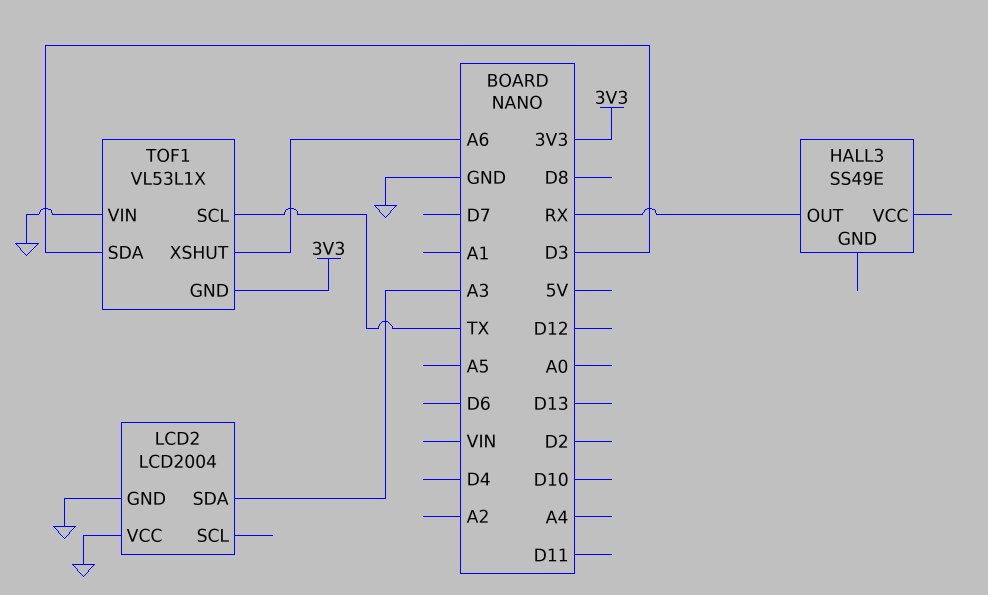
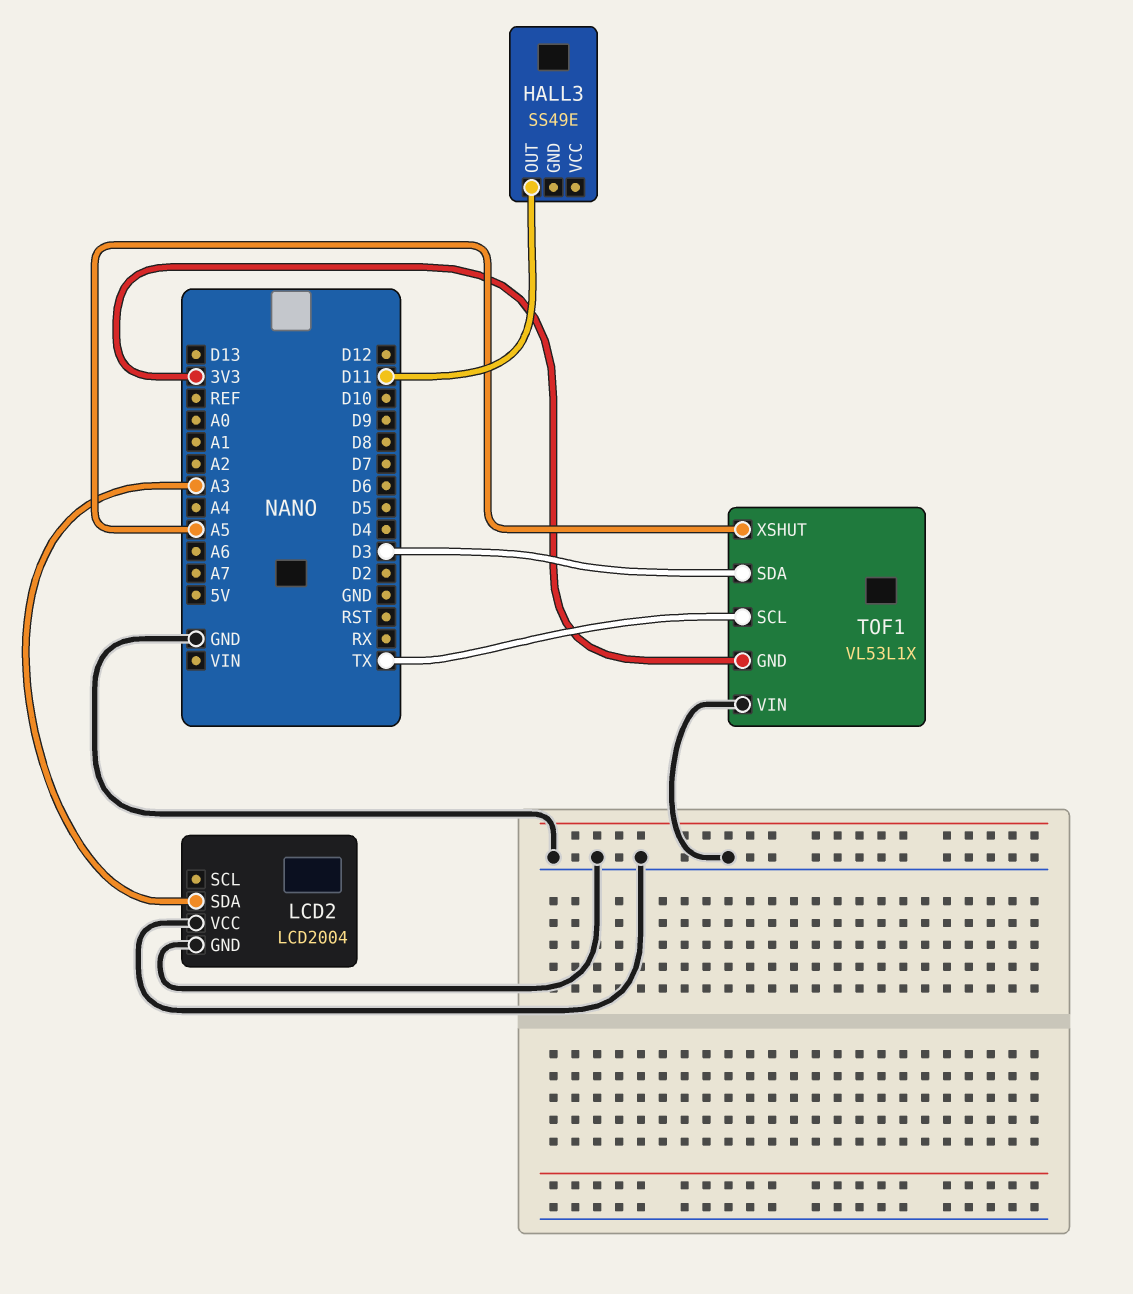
HALL3 pin OUT: RX -> D11
TOF1 pin XSHUT: A6 -> A5

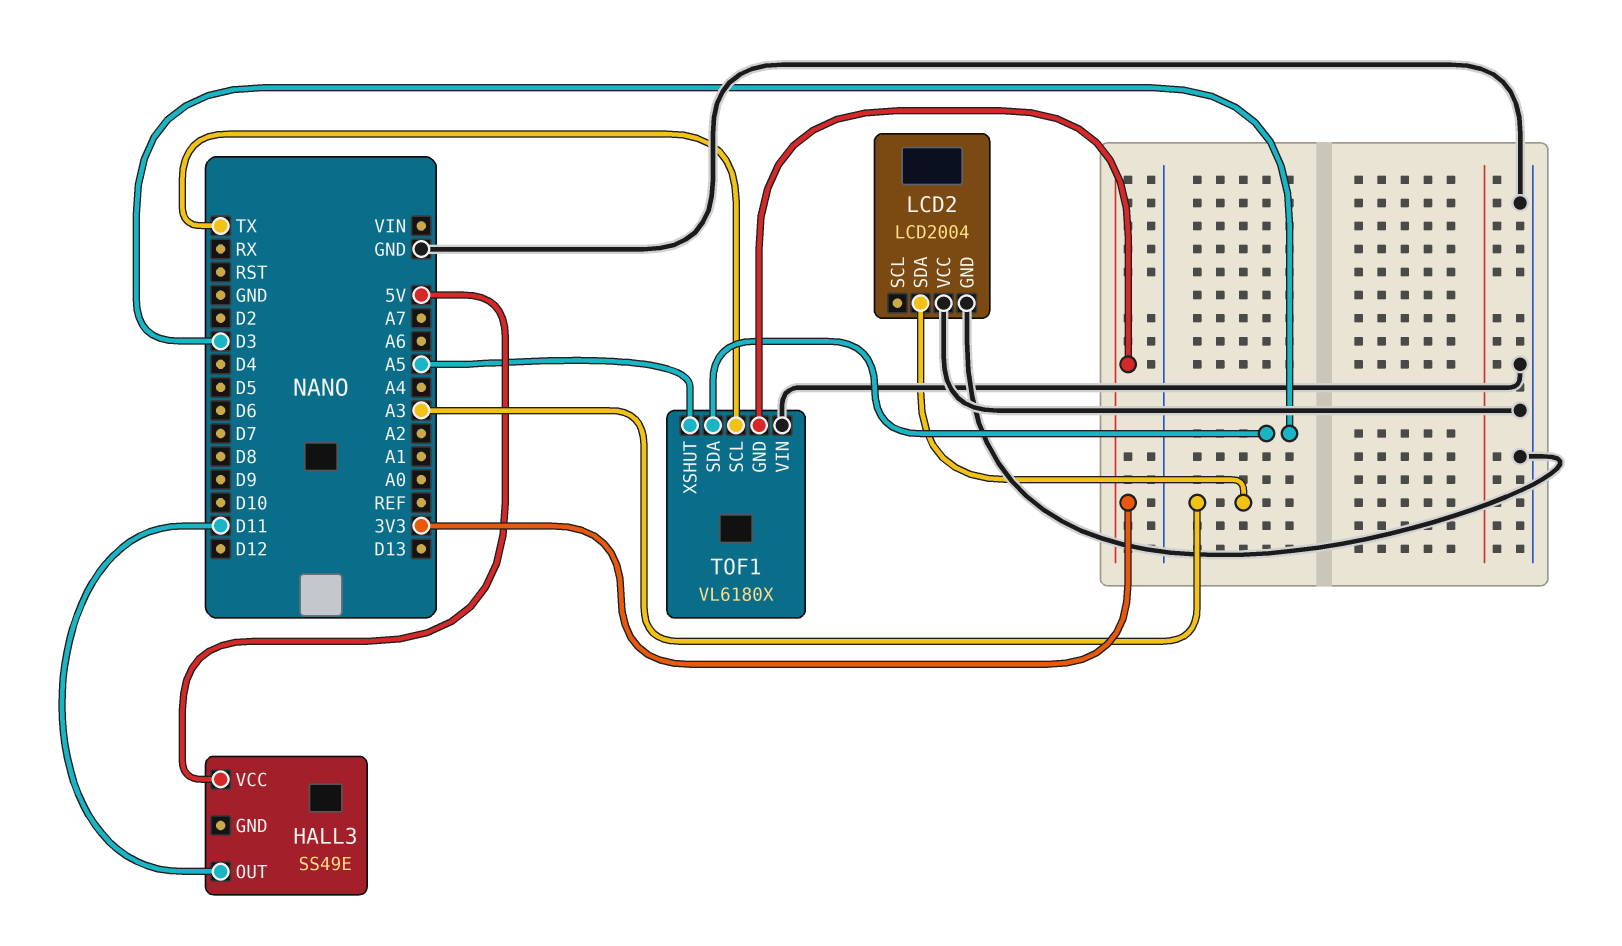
HALL3 pin VCC: none -> 5V
TOF1: VL53L1X -> VL6180X

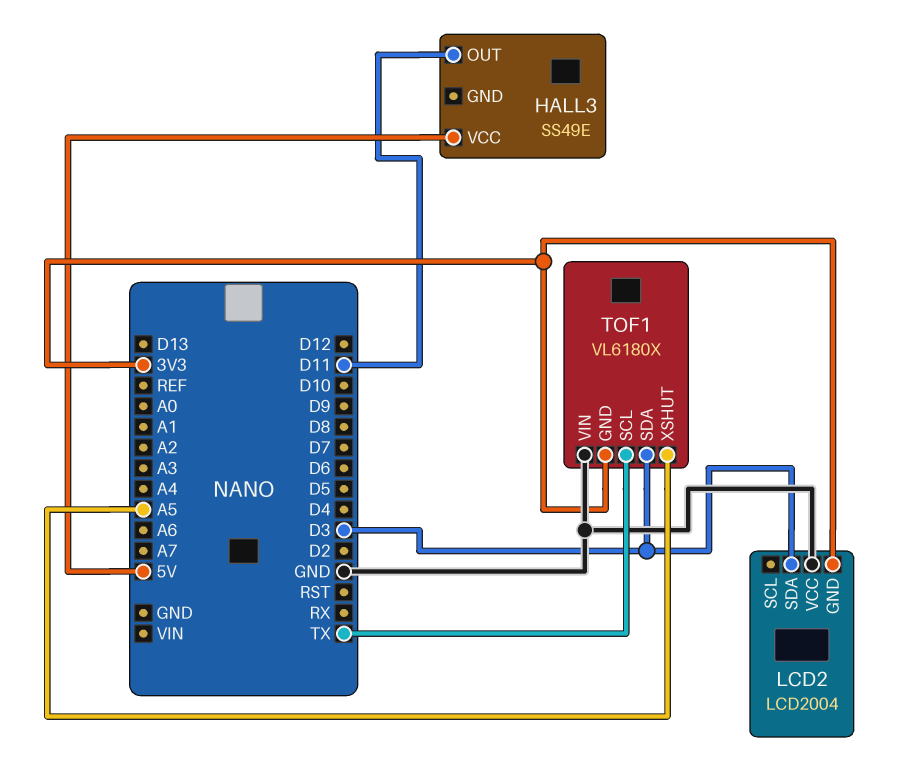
LCD2 pin GND: GND -> 3V3
LCD2 pin SDA: A3 -> D3

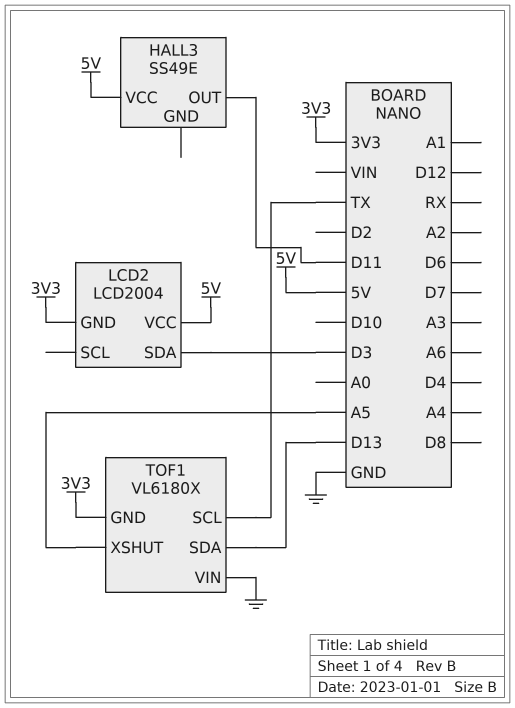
LCD2 pin VCC: GND -> 5V
TOF1 pin SDA: D3 -> D13

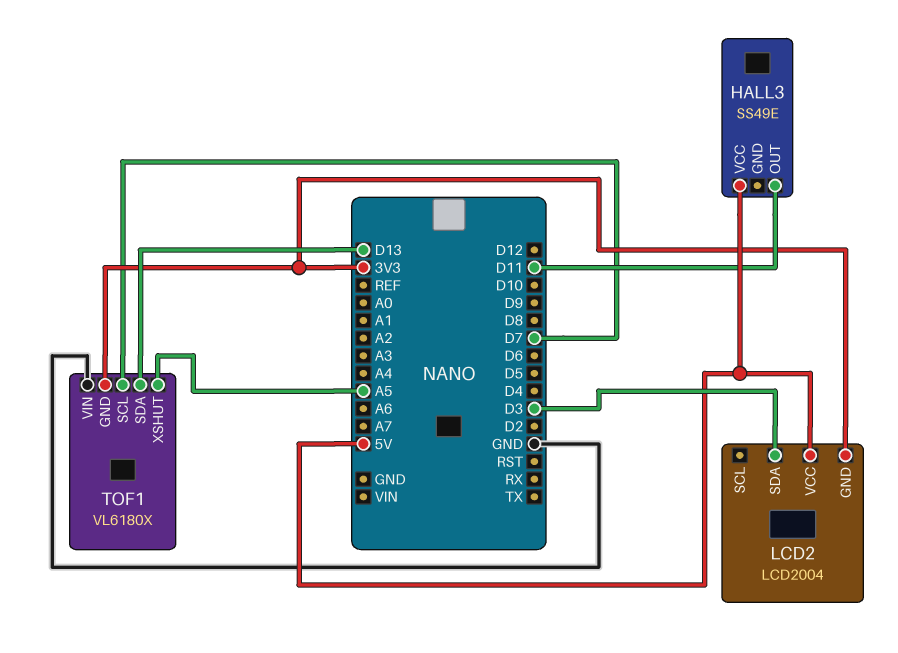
TOF1 pin SCL: TX -> D7

